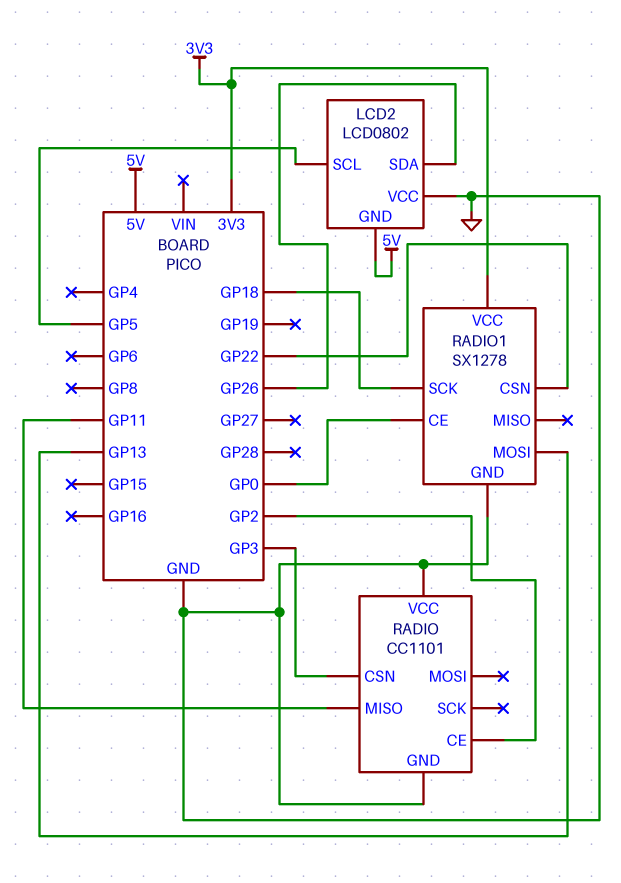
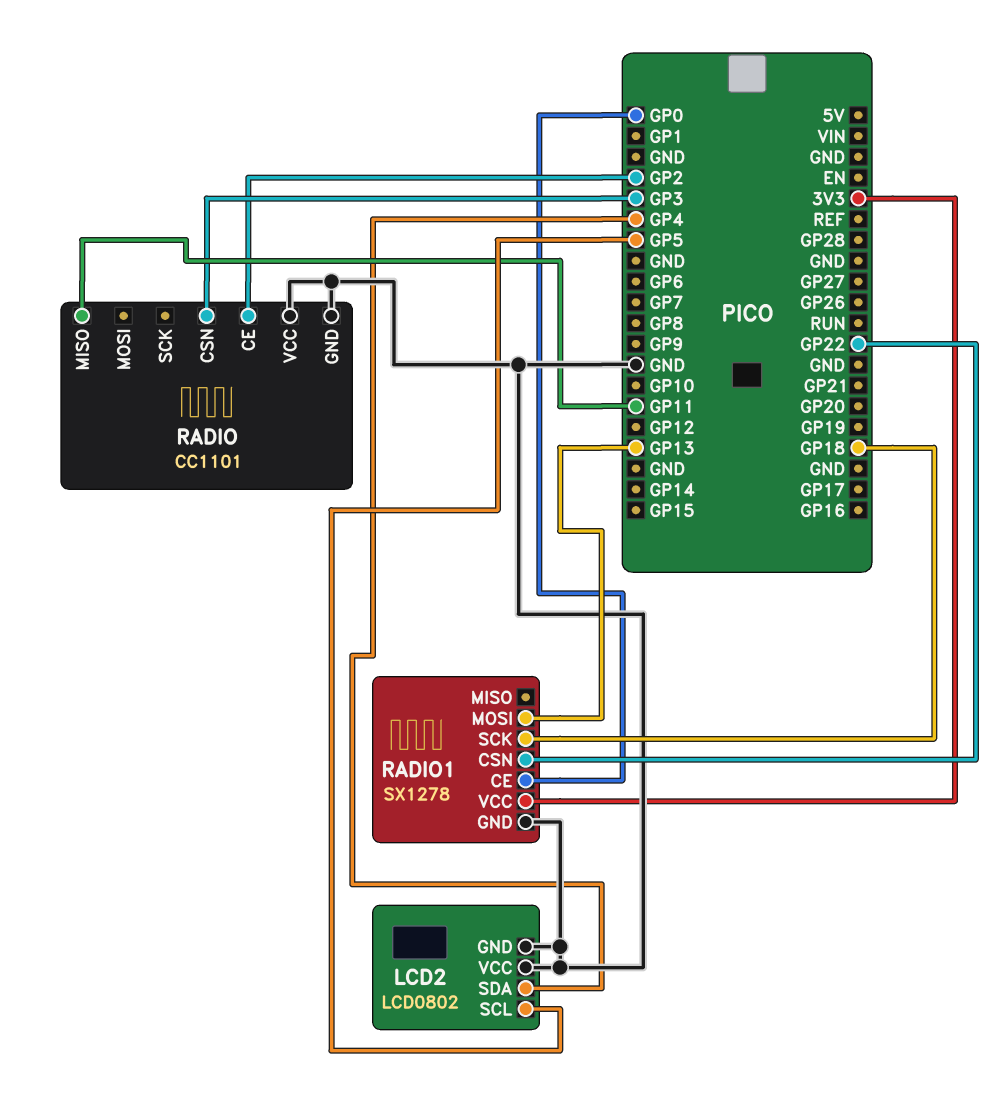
LCD2 pin GND: 5V -> GND
LCD2 pin SDA: GP26 -> GP4

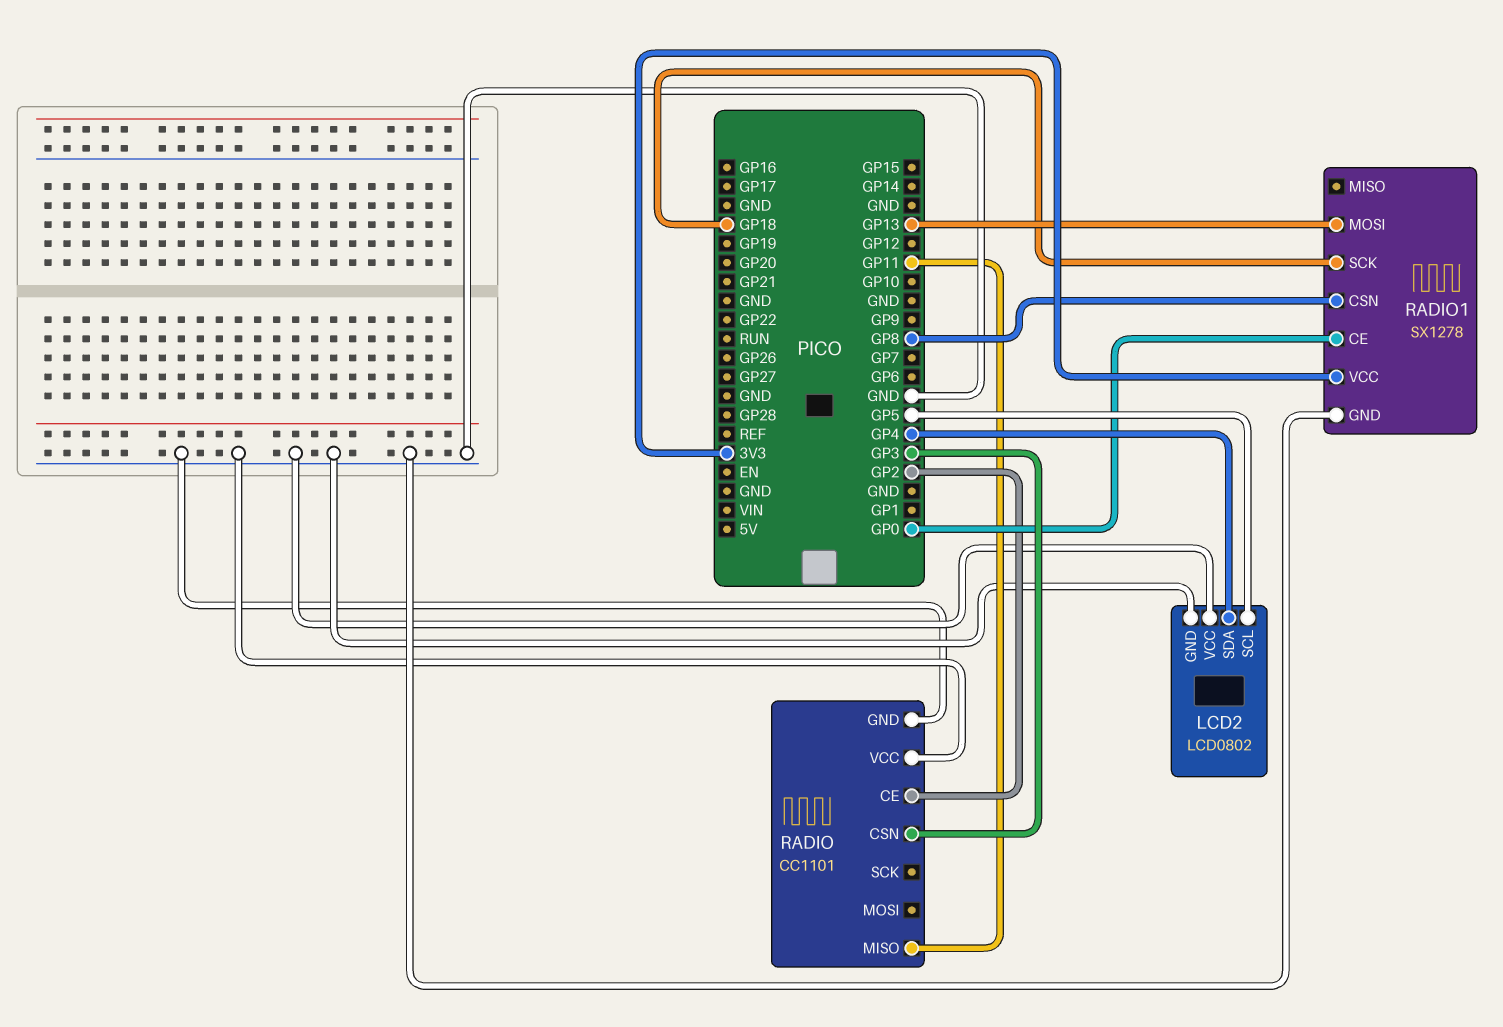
RADIO1 pin CSN: GP22 -> GP8

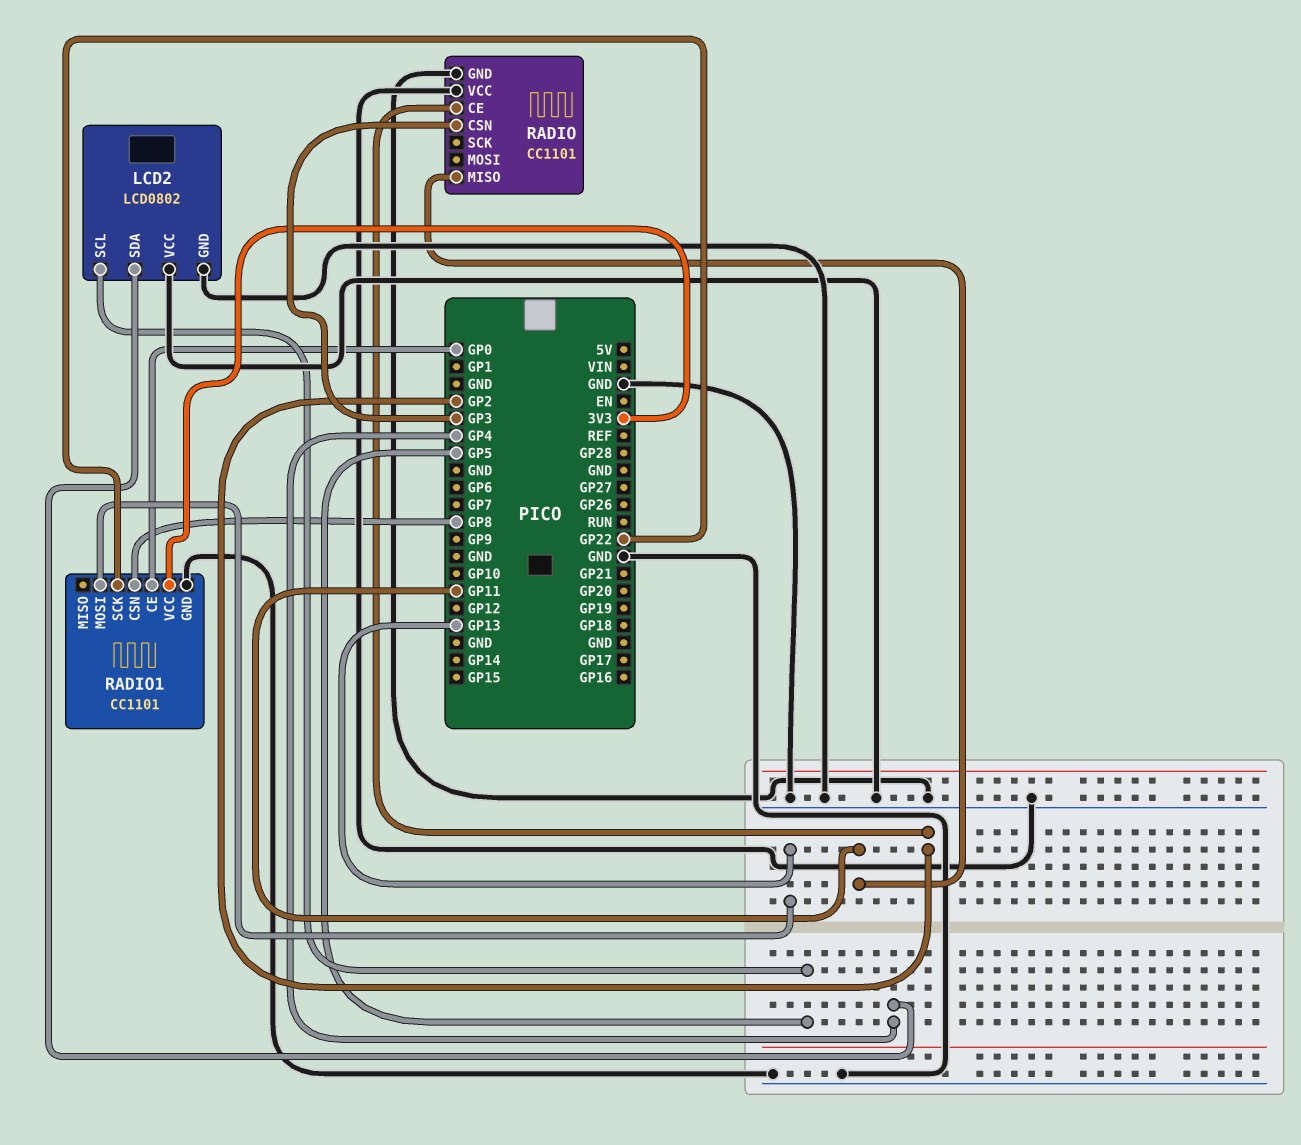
RADIO1: SX1278 -> CC1101
RADIO1 pin SCK: GP18 -> GP22

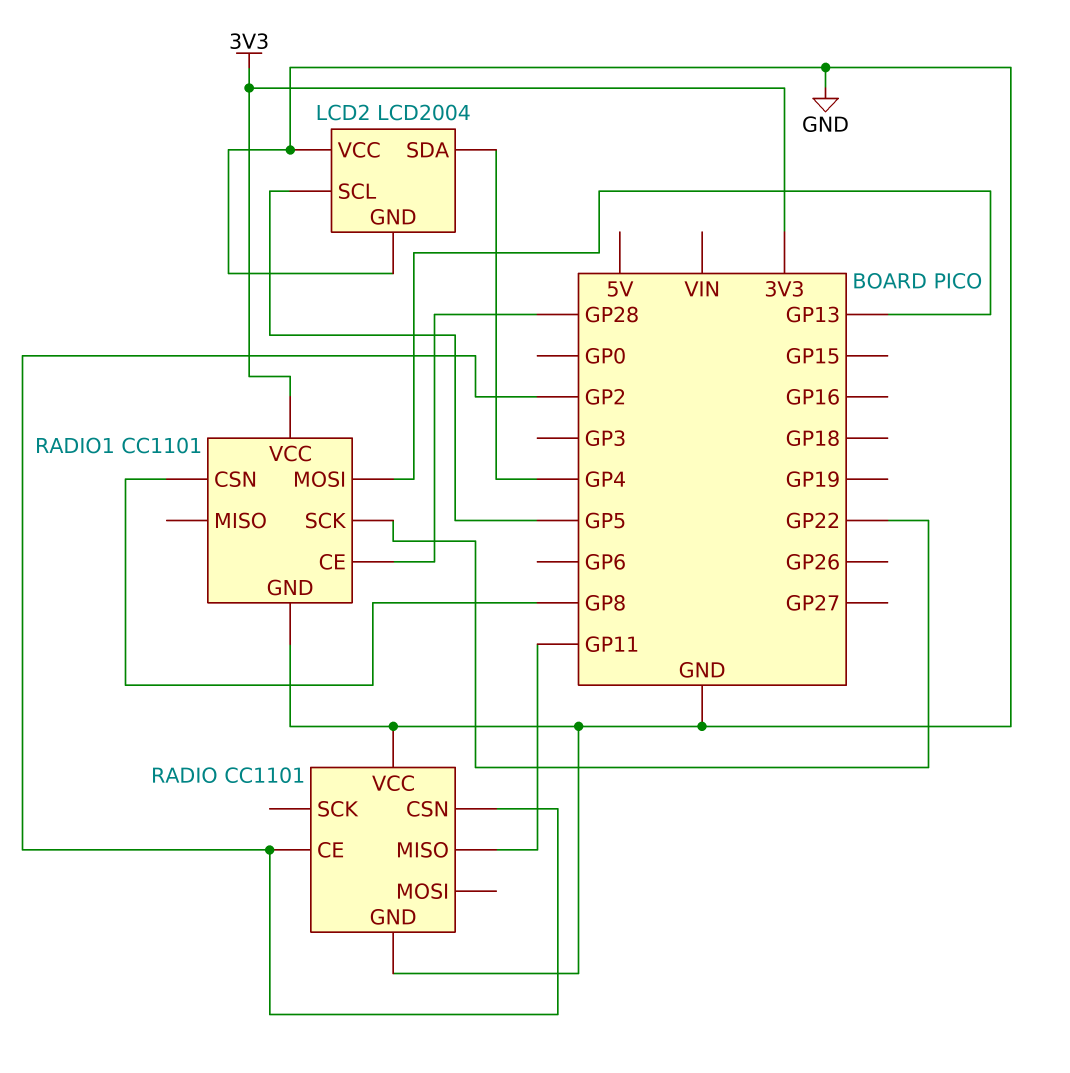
LCD2: LCD0802 -> LCD2004
RADIO pin CSN: GP3 -> GP2
RADIO1 pin CE: GP0 -> GP28

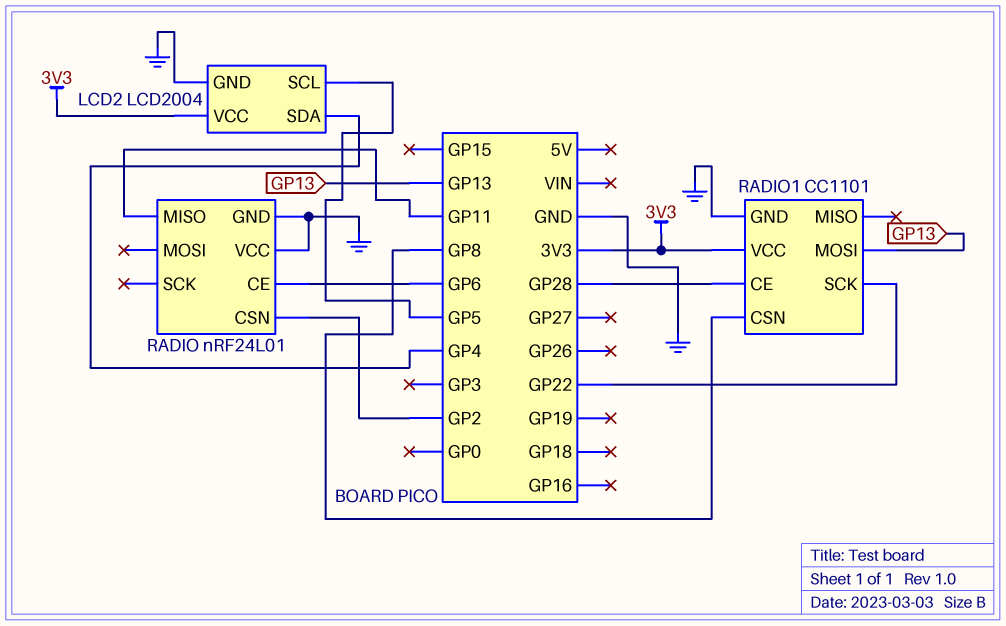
LCD2 pin VCC: GND -> 3V3
RADIO: CC1101 -> nRF24L01
RADIO pin CE: GP2 -> GP6

